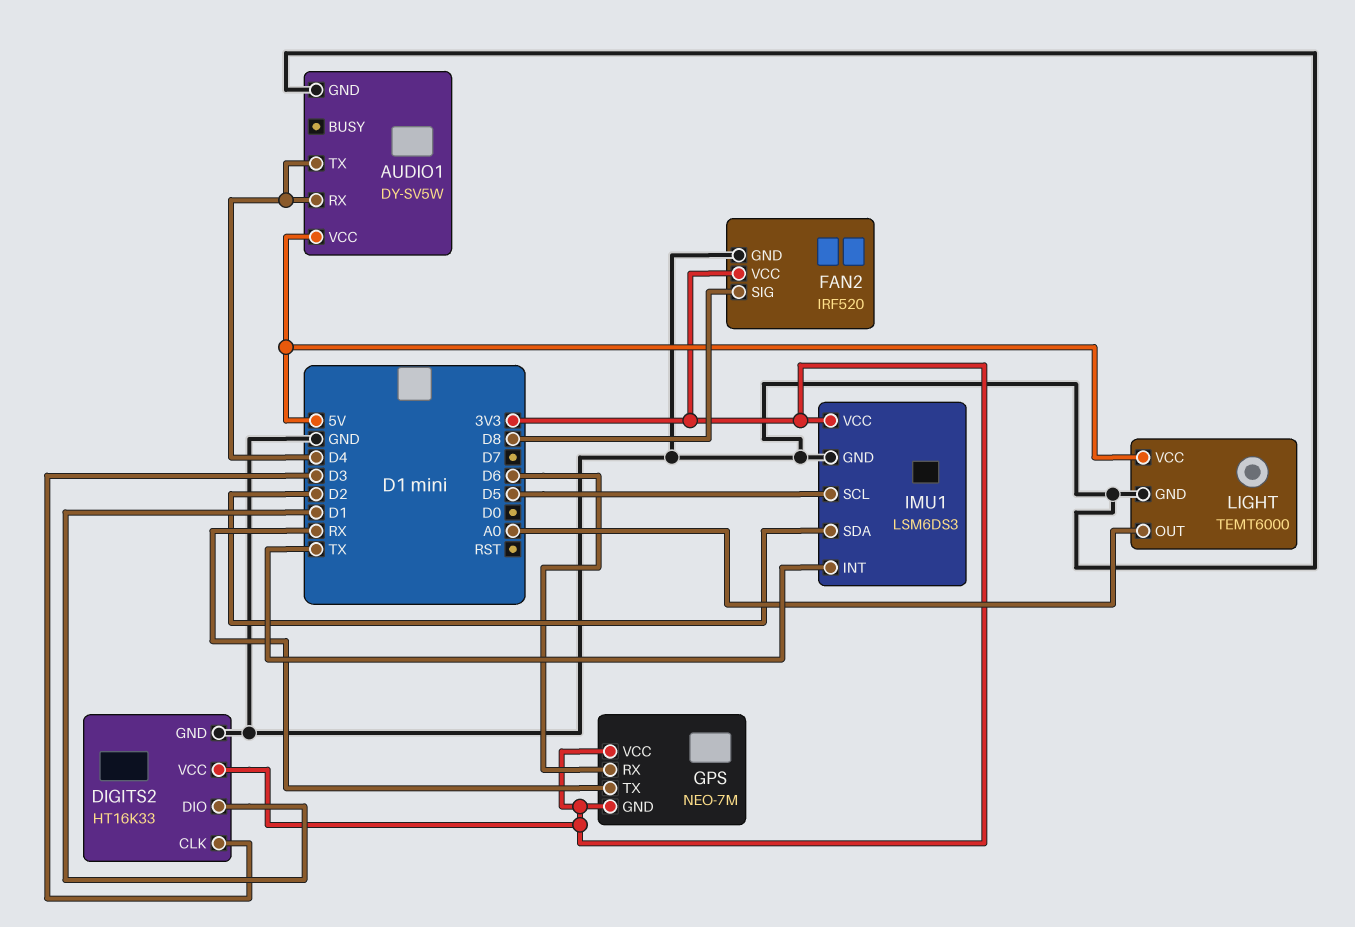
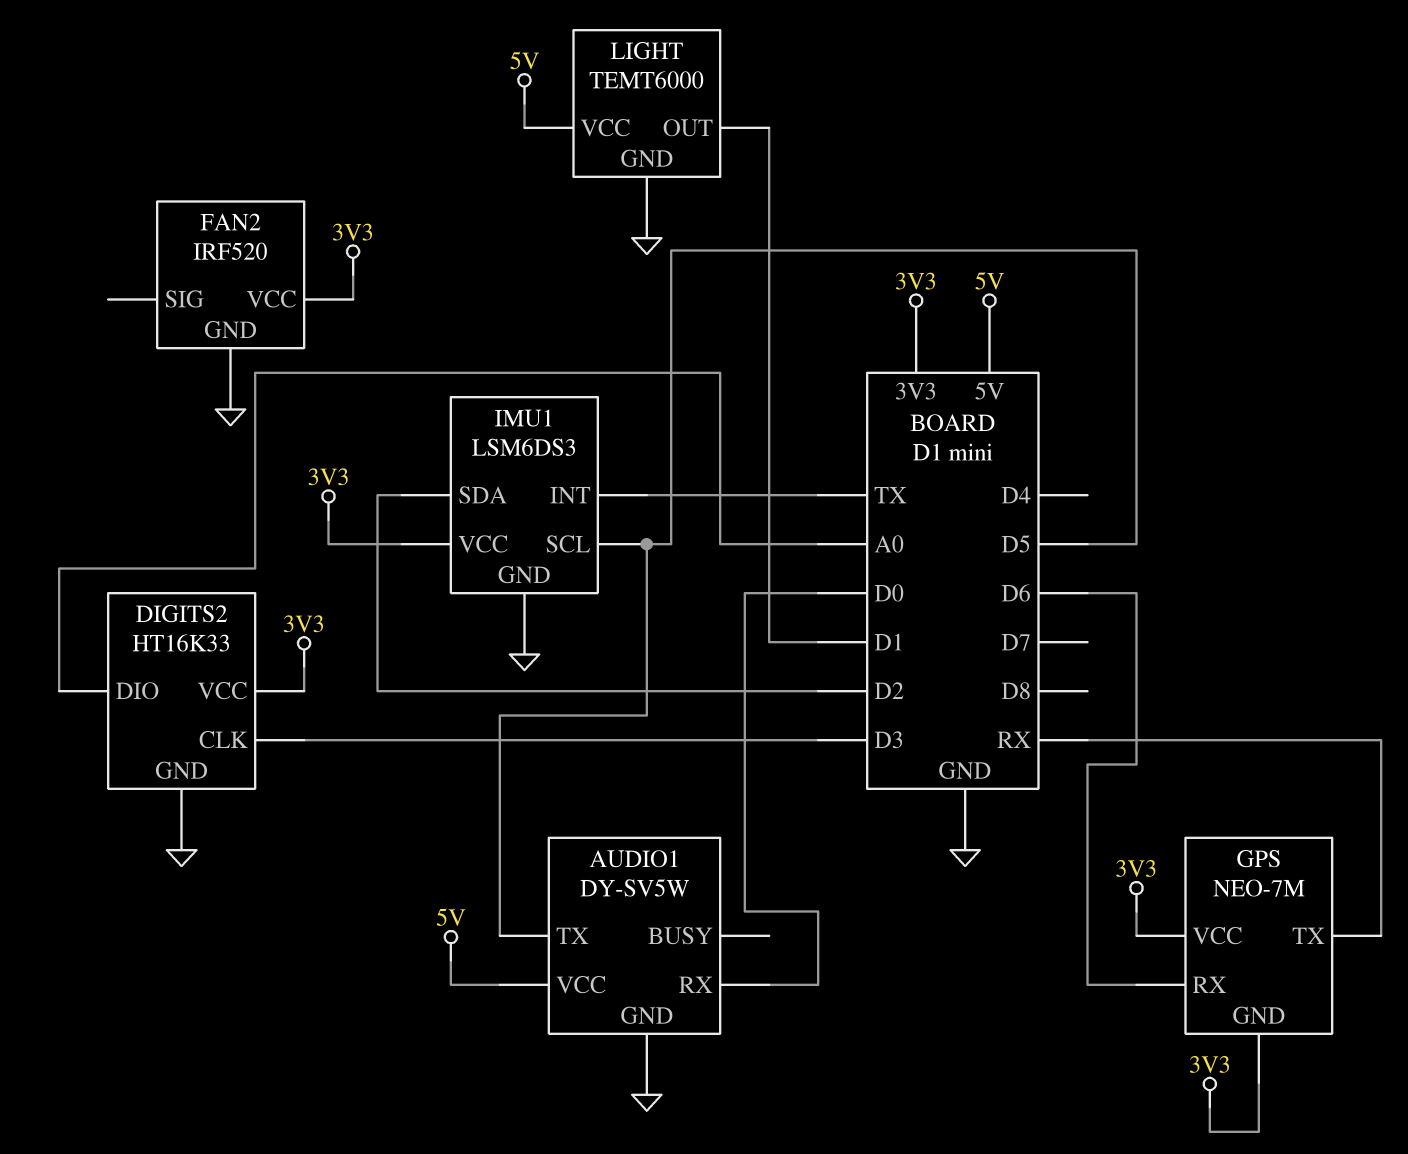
AUDIO1 pin RX: D4 -> D0
AUDIO1 pin TX: D4 -> D5
DIGITS2 pin DIO: D1 -> A0
FAN2 pin SIG: D8 -> none
LIGHT pin OUT: A0 -> D1

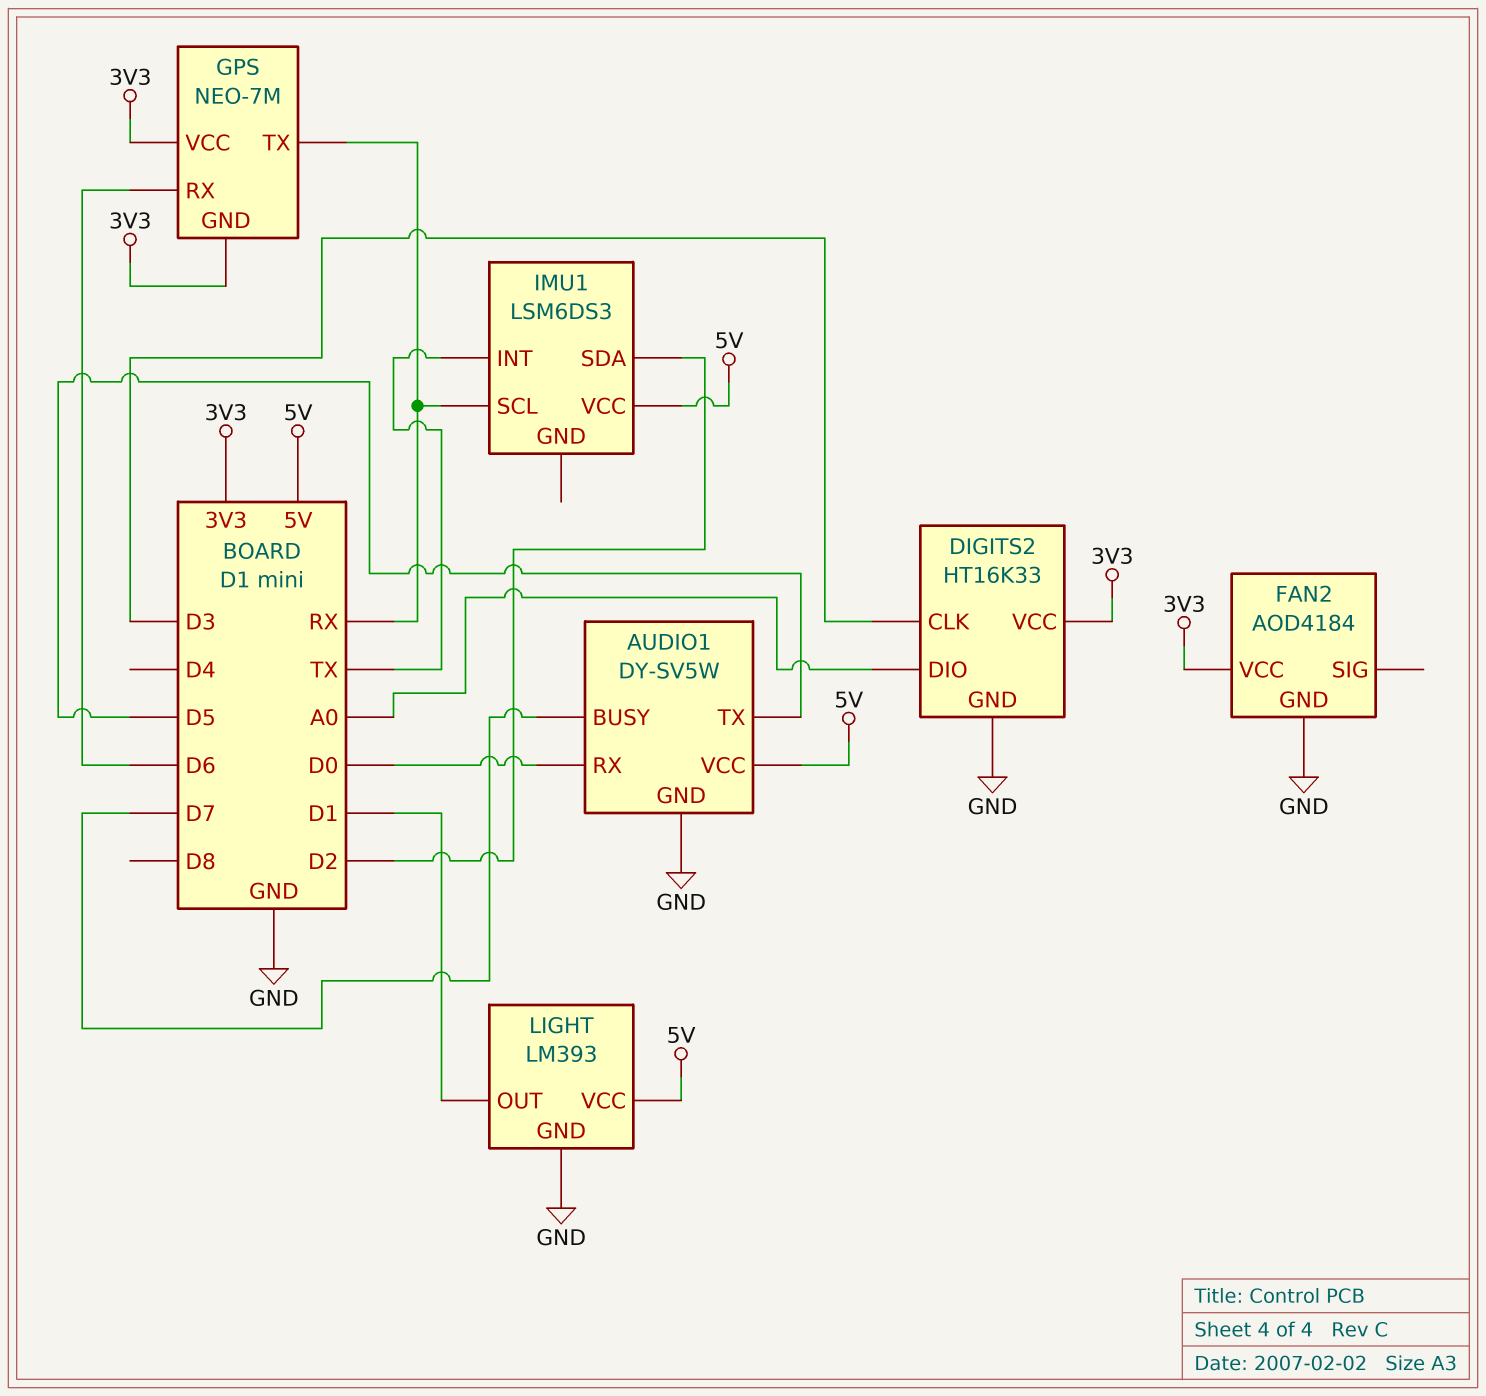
AUDIO1 pin BUSY: none -> D7
FAN2: IRF520 -> AOD4184
IMU1 pin GND: GND -> none
IMU1 pin SCL: D5 -> RX
IMU1 pin VCC: 3V3 -> 5V
LIGHT: TEMT6000 -> LM393

